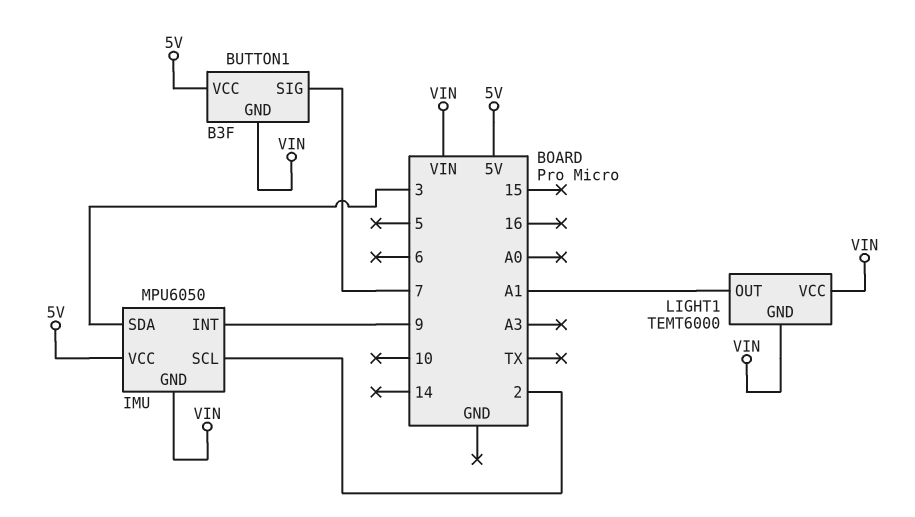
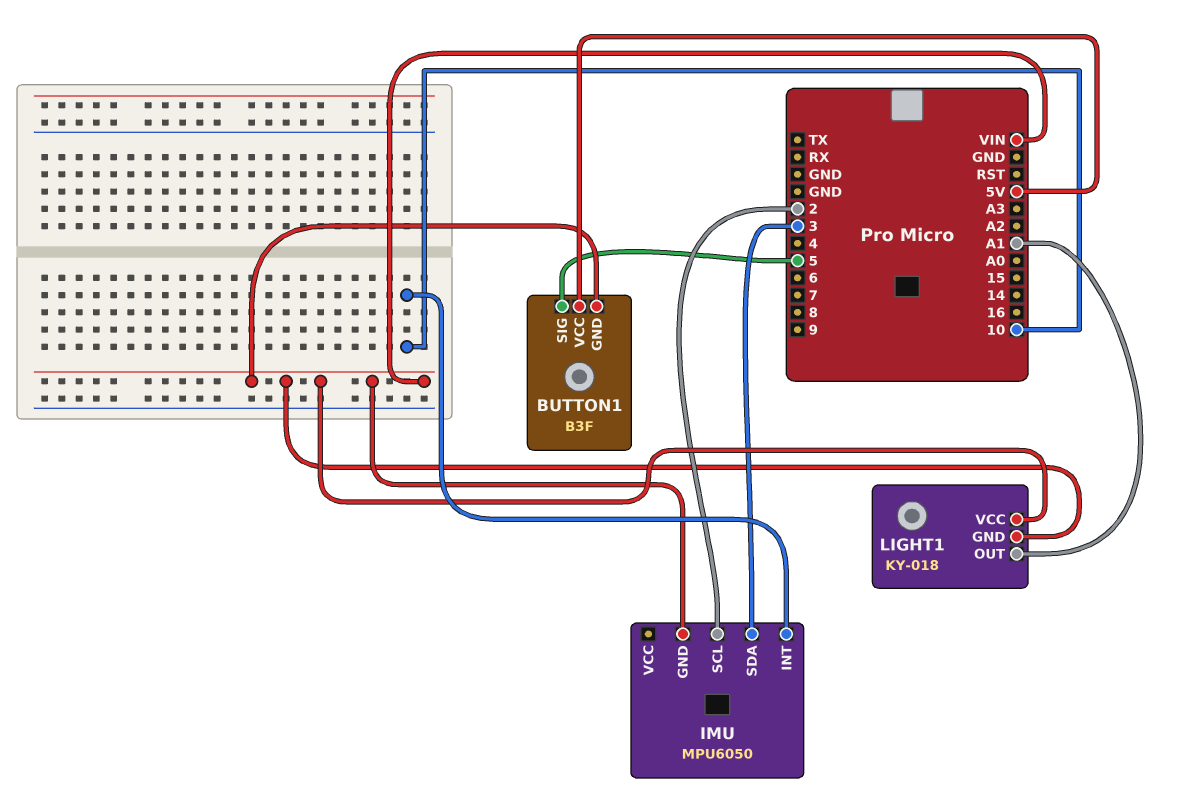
BUTTON1 pin SIG: 7 -> 5
IMU pin INT: 9 -> 10
IMU pin VCC: 5V -> none
LIGHT1: TEMT6000 -> KY-018

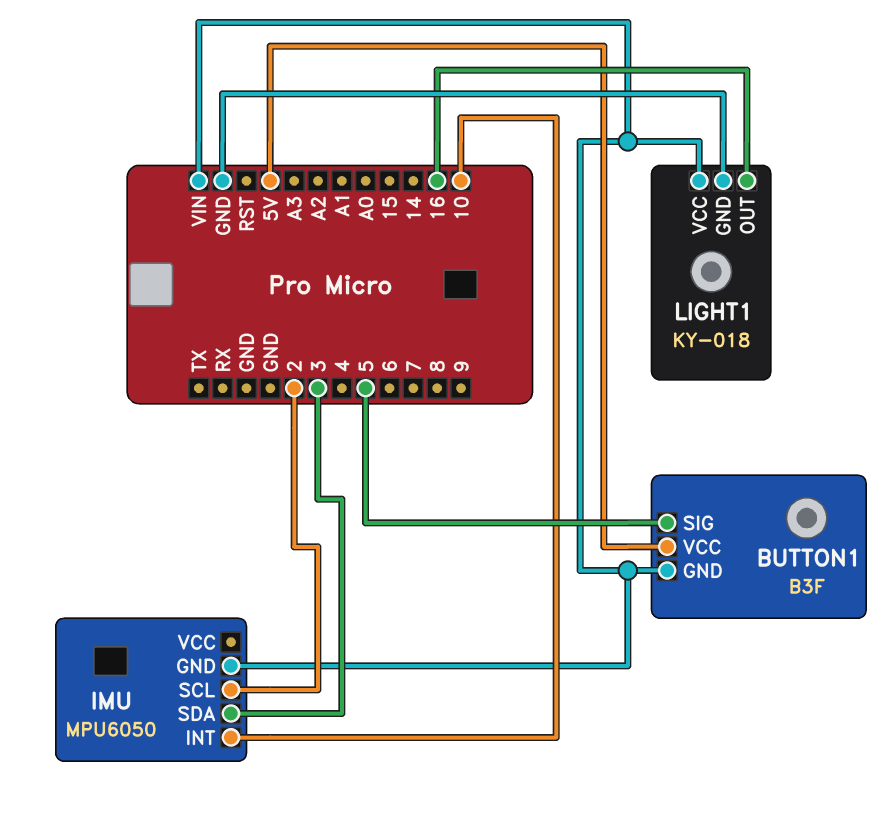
LIGHT1 pin GND: VIN -> GND
LIGHT1 pin OUT: A1 -> 16

